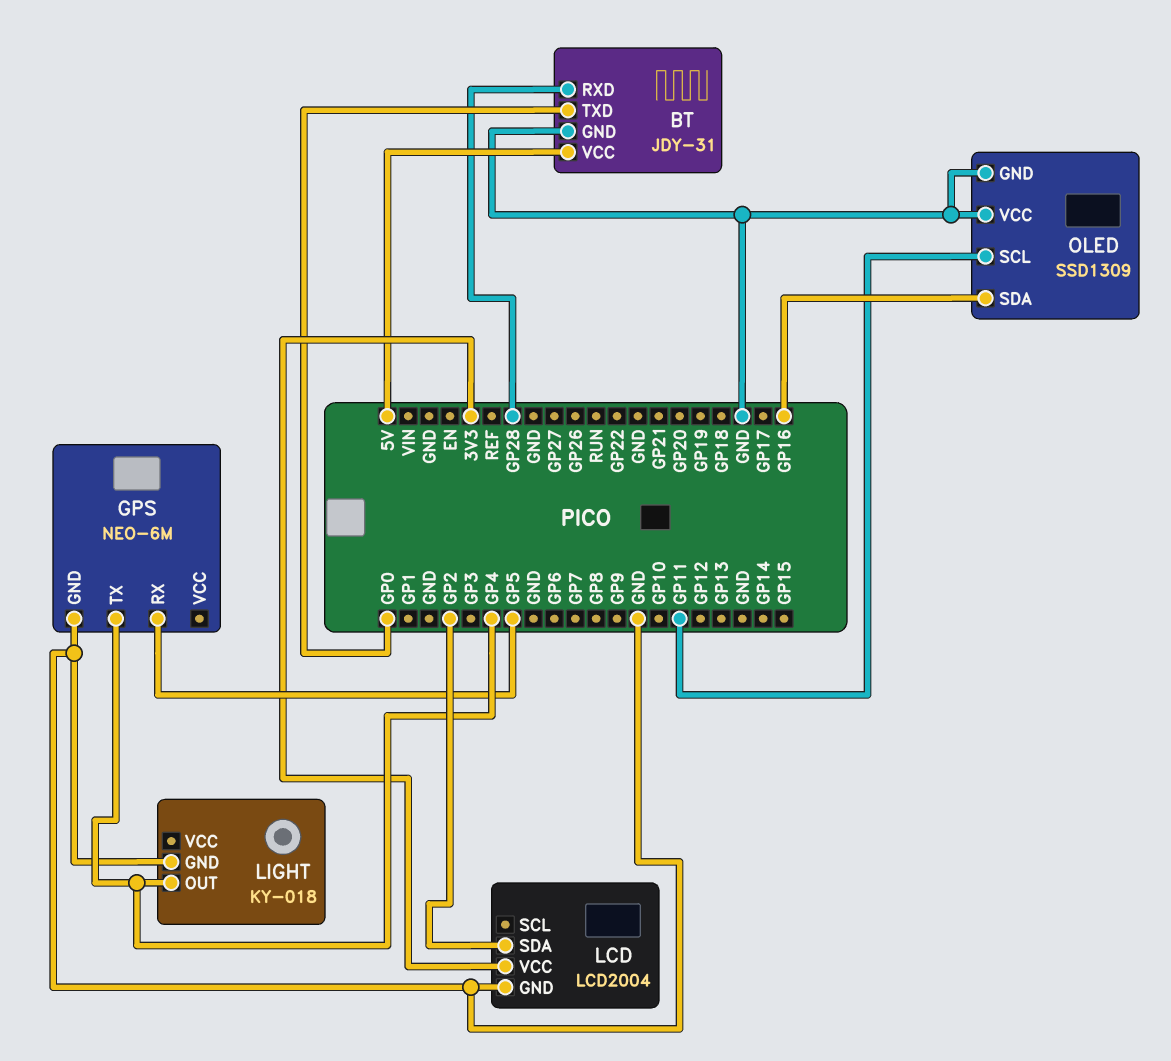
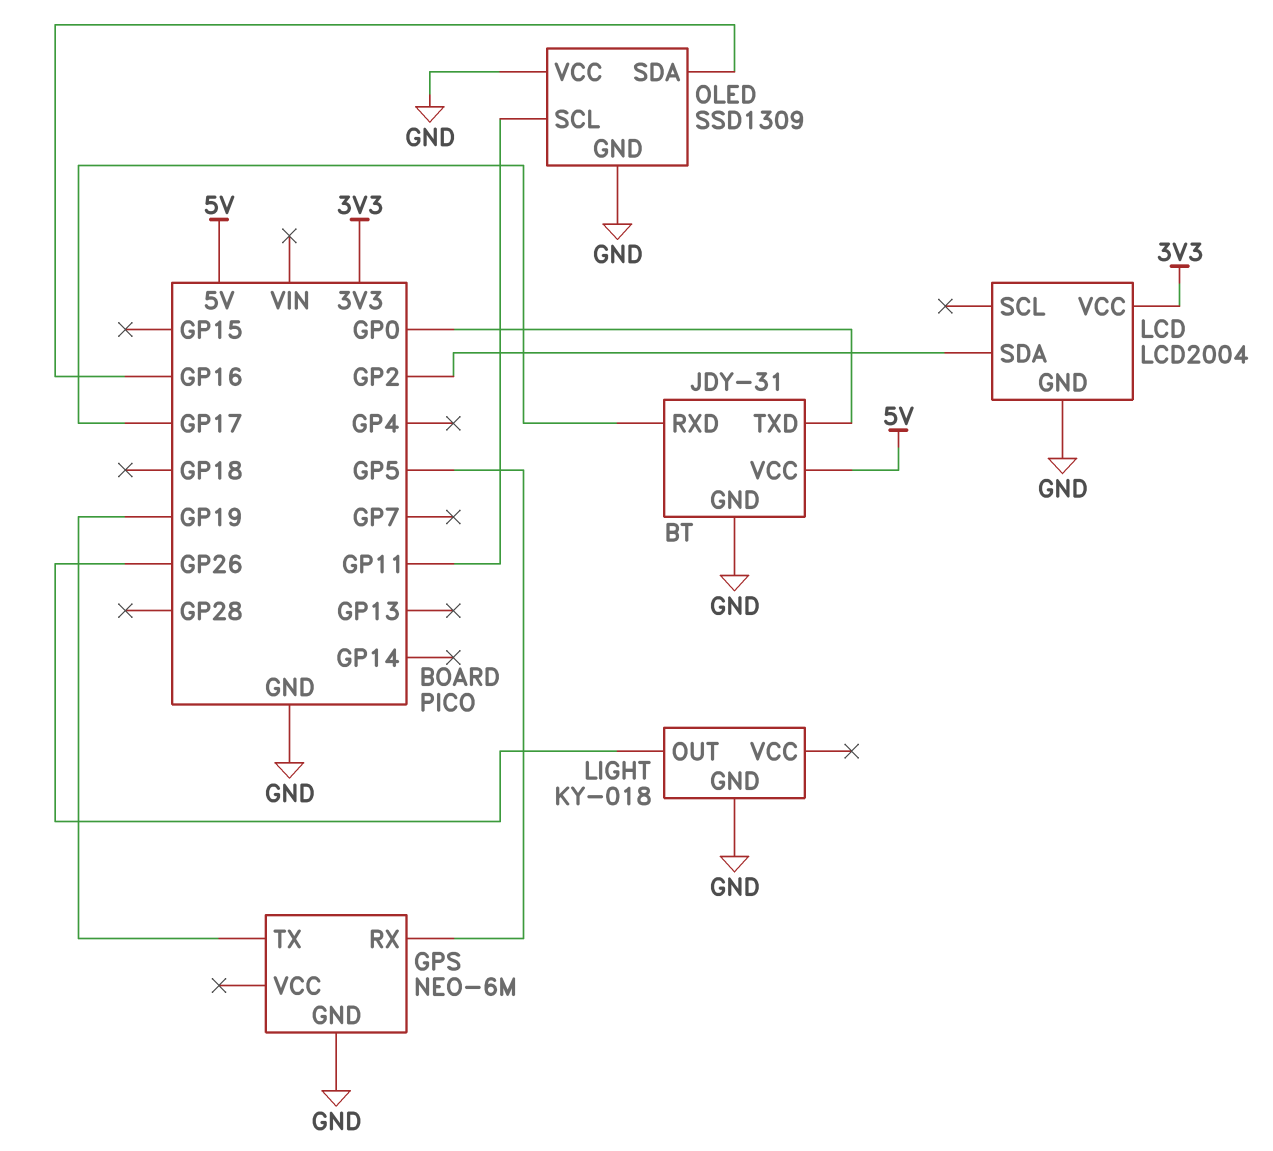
BT pin RXD: GP28 -> GP17
GPS pin TX: GP4 -> GP19
LIGHT pin OUT: GP4 -> GP26

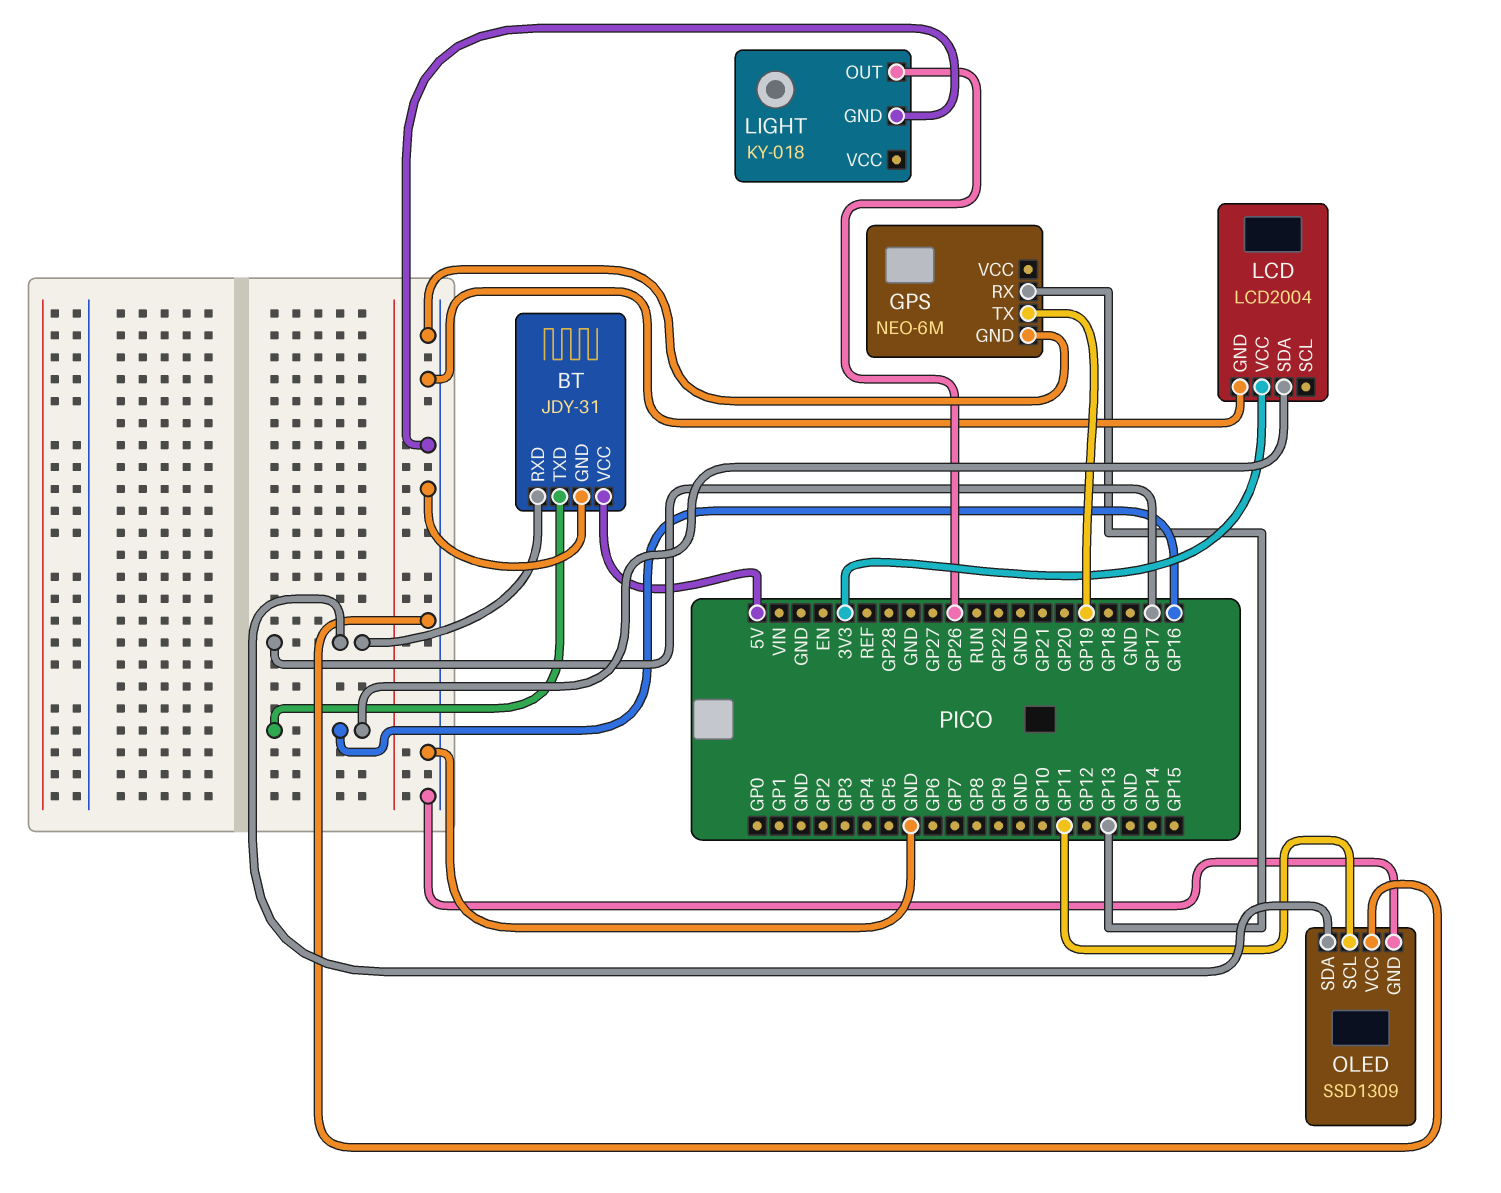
BT pin TXD: GP0 -> GP16
GPS pin RX: GP5 -> GP13
LCD pin SDA: GP2 -> GP16
OLED pin SDA: GP16 -> GP17

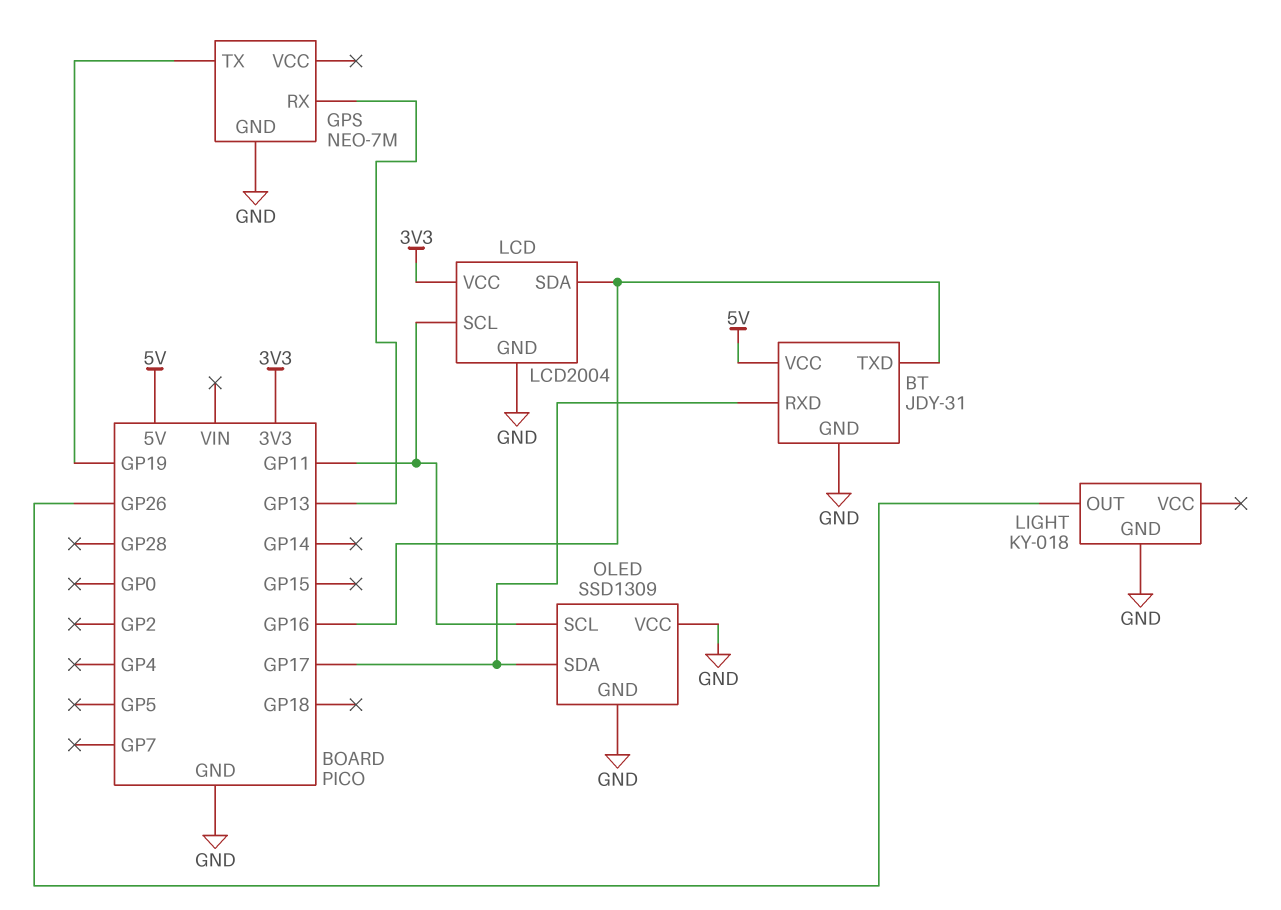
GPS: NEO-6M -> NEO-7M
LCD pin SCL: none -> GP11

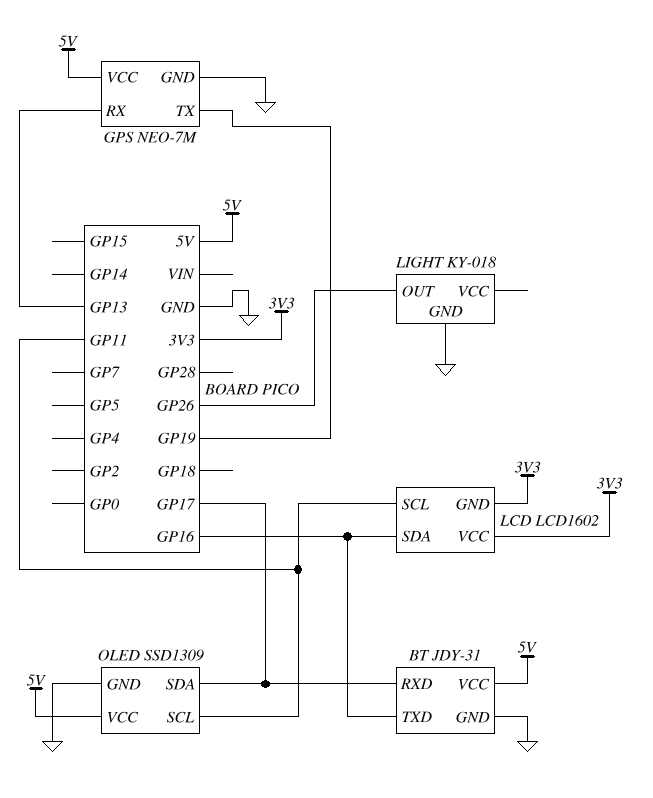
GPS pin VCC: none -> 5V
LCD: LCD2004 -> LCD1602
LCD pin GND: GND -> 3V3
OLED pin VCC: GND -> 5V

